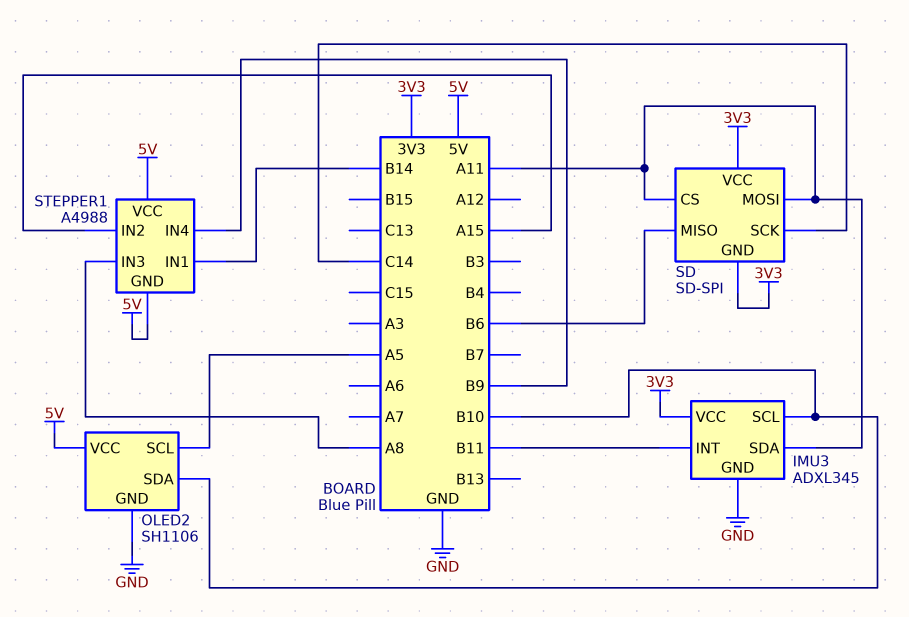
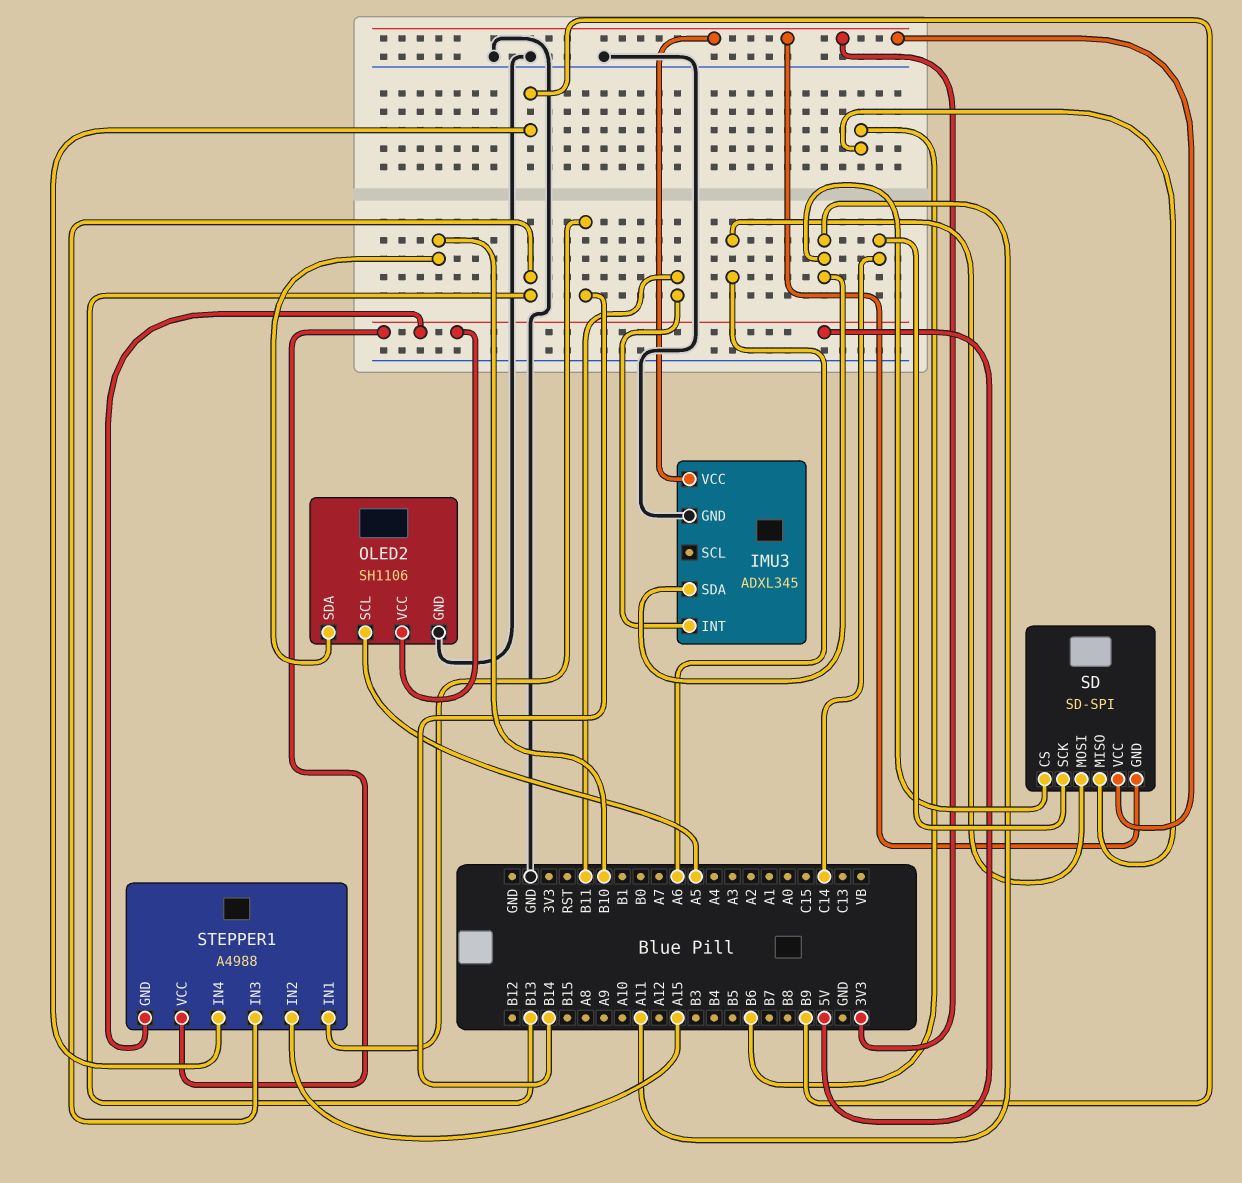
IMU3 pin SCL: B10 -> none
SD pin MOSI: A11 -> A6
STEPPER1 pin IN3: A8 -> B13

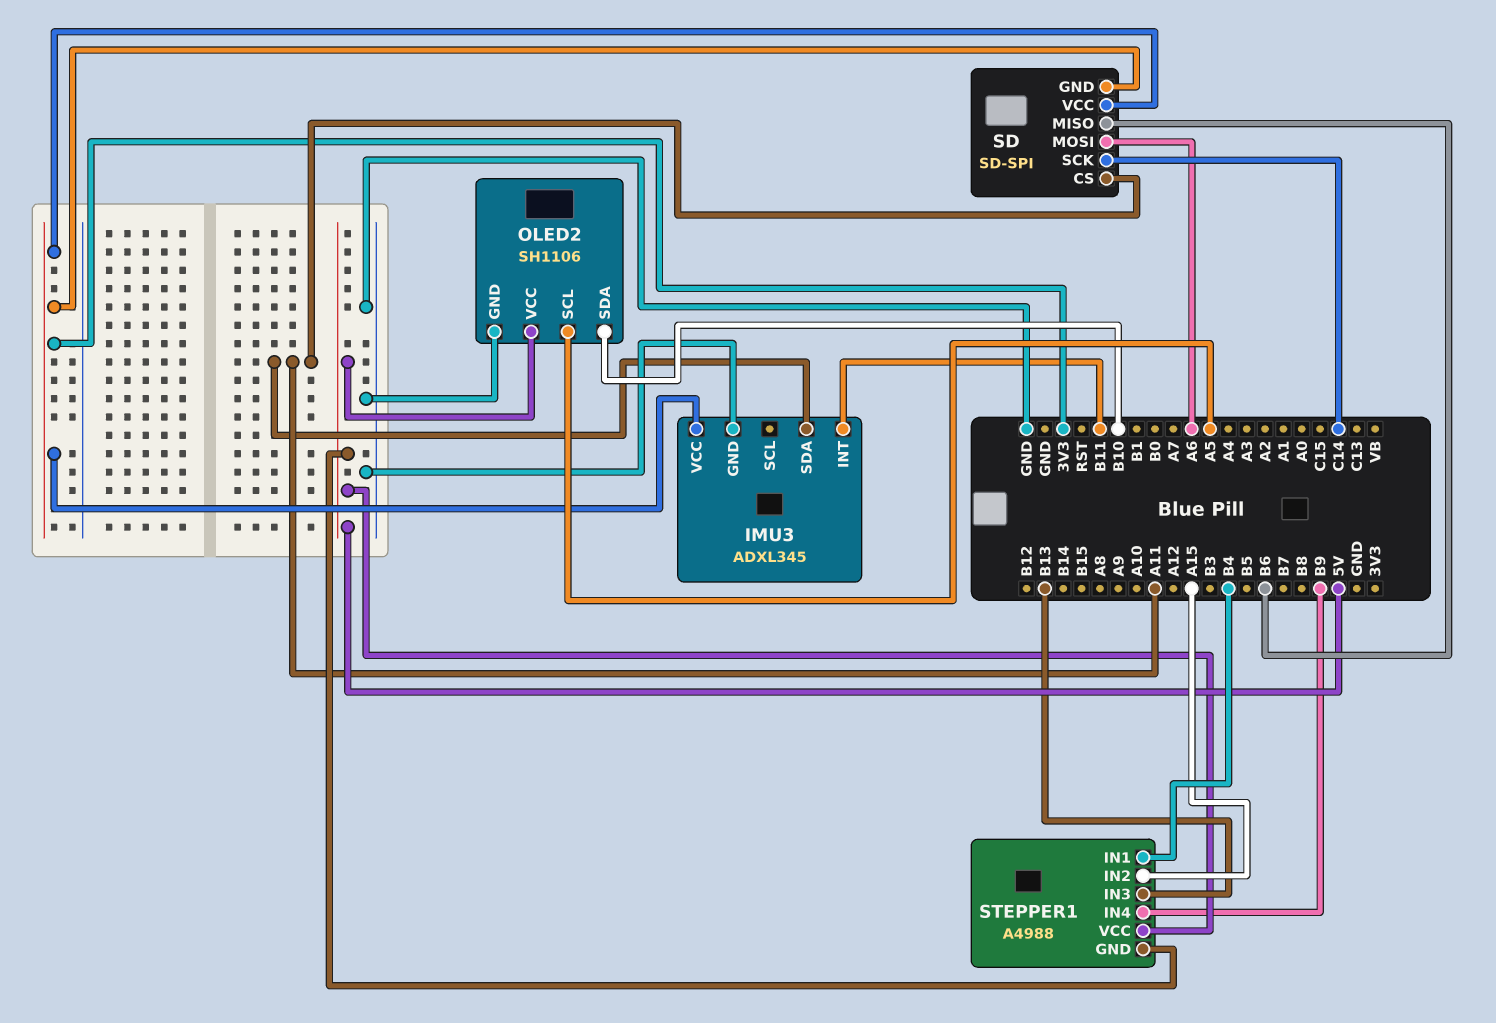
STEPPER1 pin IN1: B14 -> B4

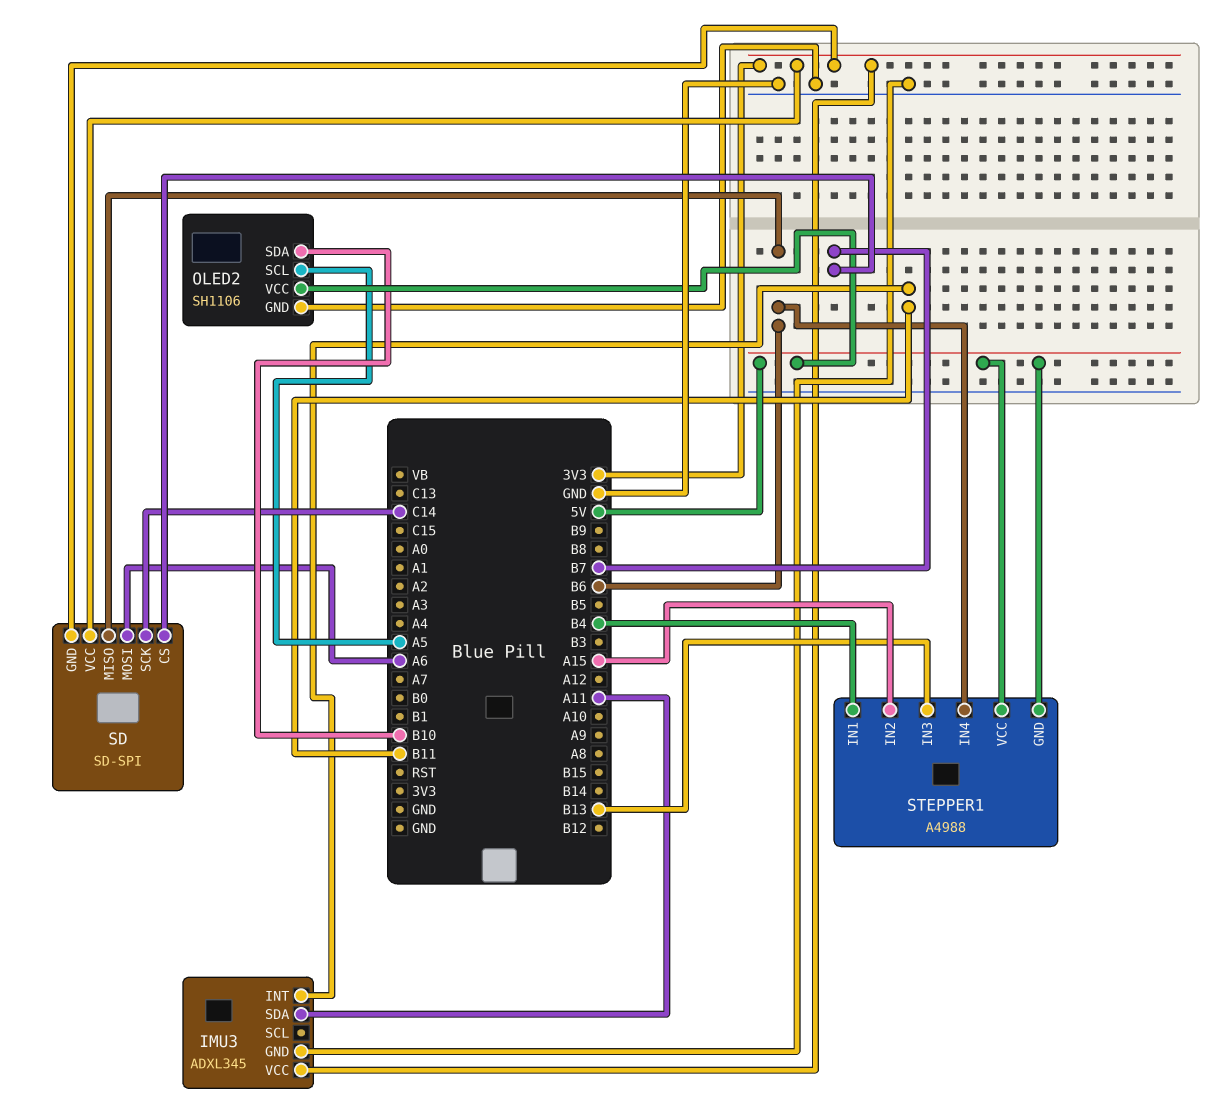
SD pin CS: A11 -> B7
STEPPER1 pin IN4: B9 -> B6

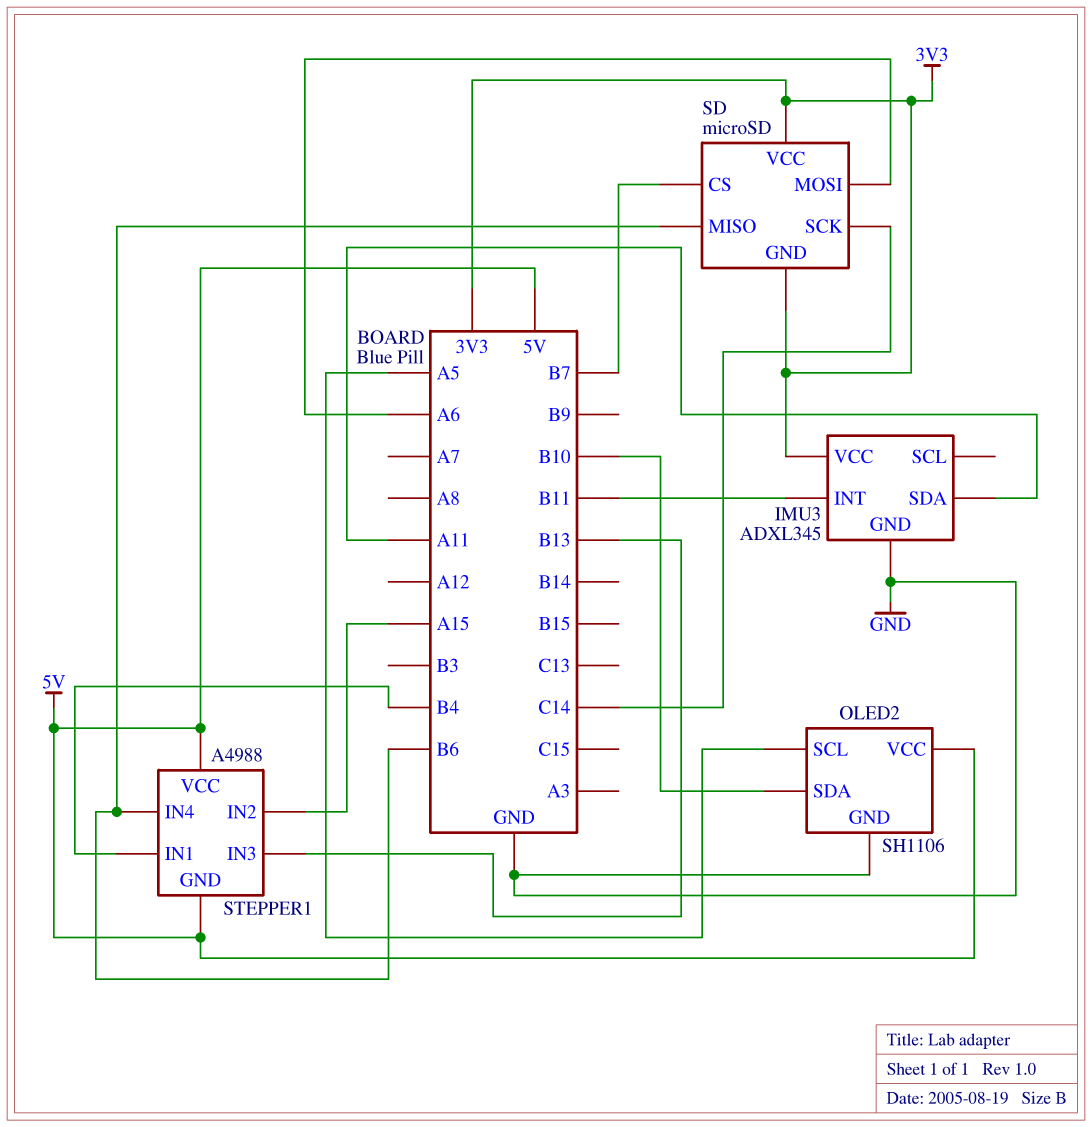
SD: SD-SPI -> microSD

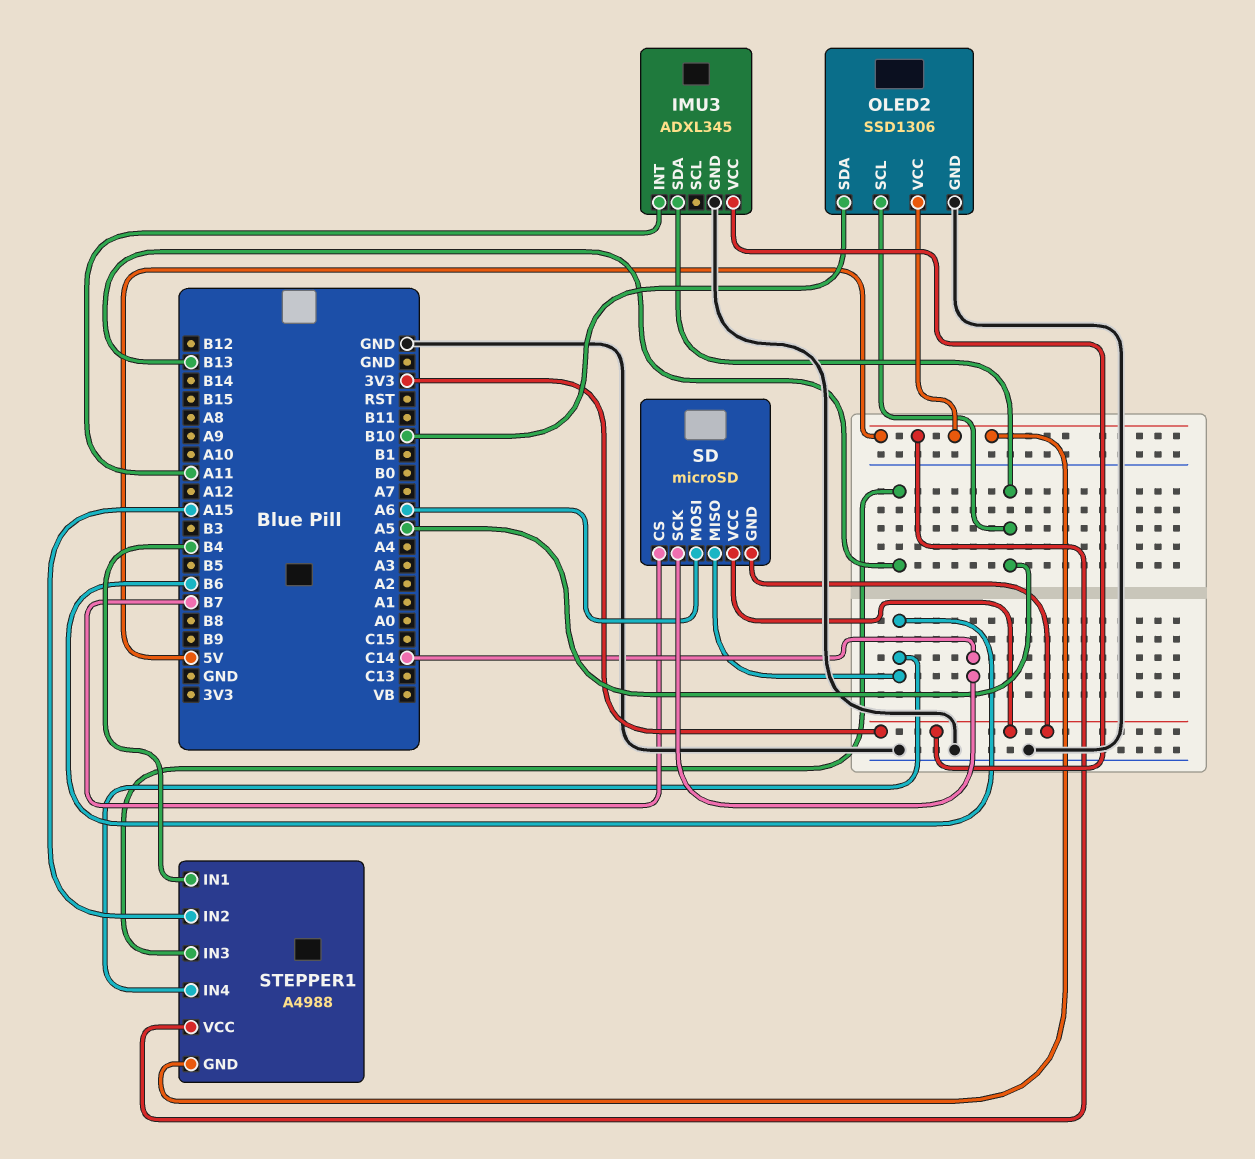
IMU3 pin INT: B11 -> A11
IMU3 pin SDA: A11 -> A5
OLED2: SH1106 -> SSD1306

